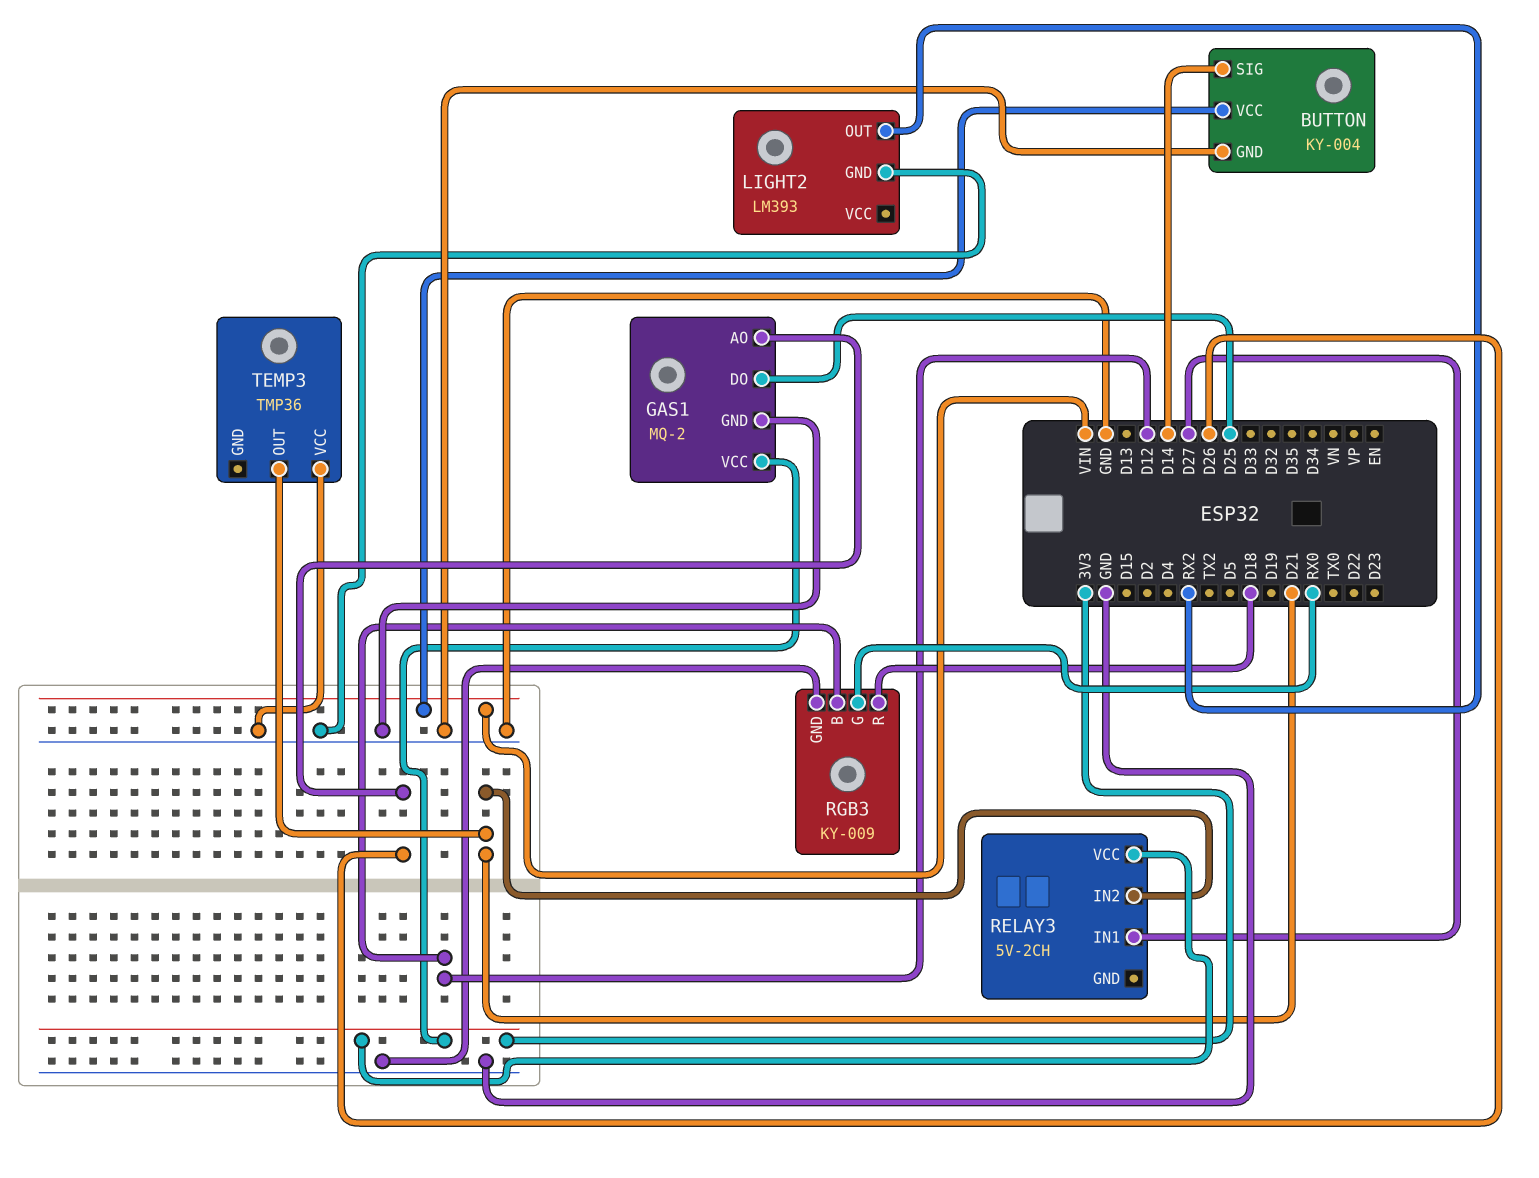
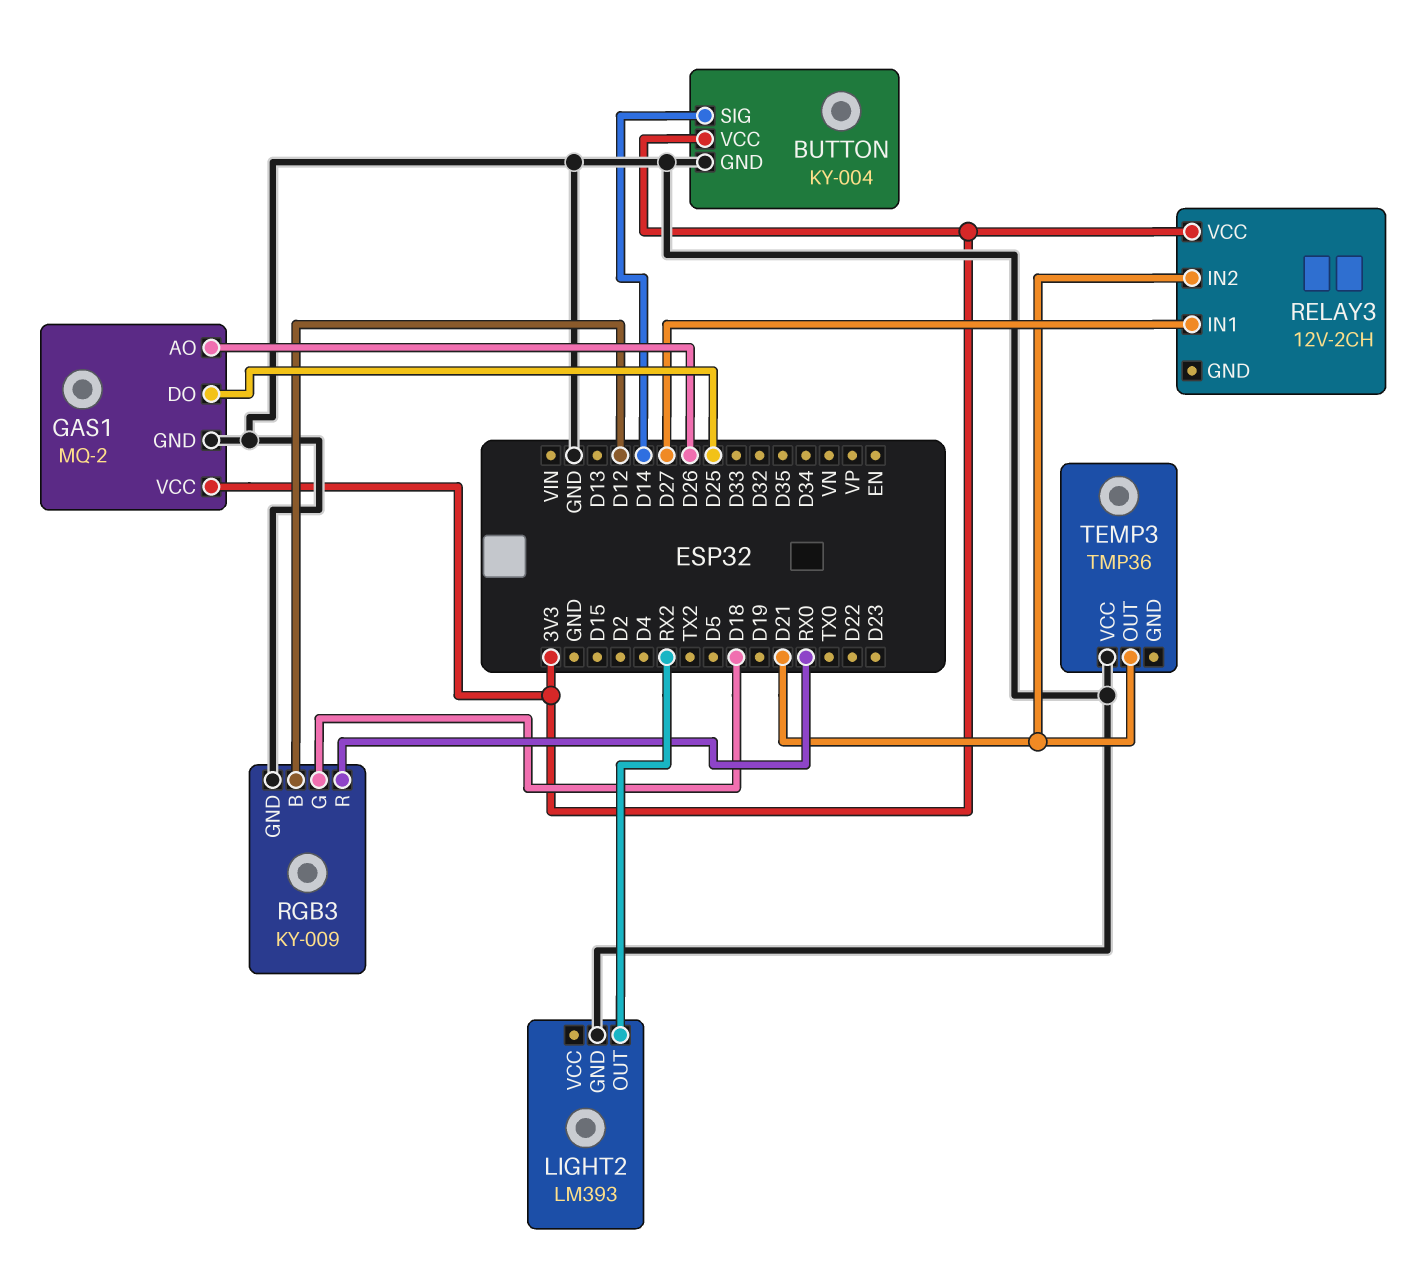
BUTTON pin VCC: VIN -> 3V3
RELAY3: 5V-2CH -> 12V-2CH
RGB3 pin G: RX0 -> D18
RGB3 pin R: D18 -> RX0

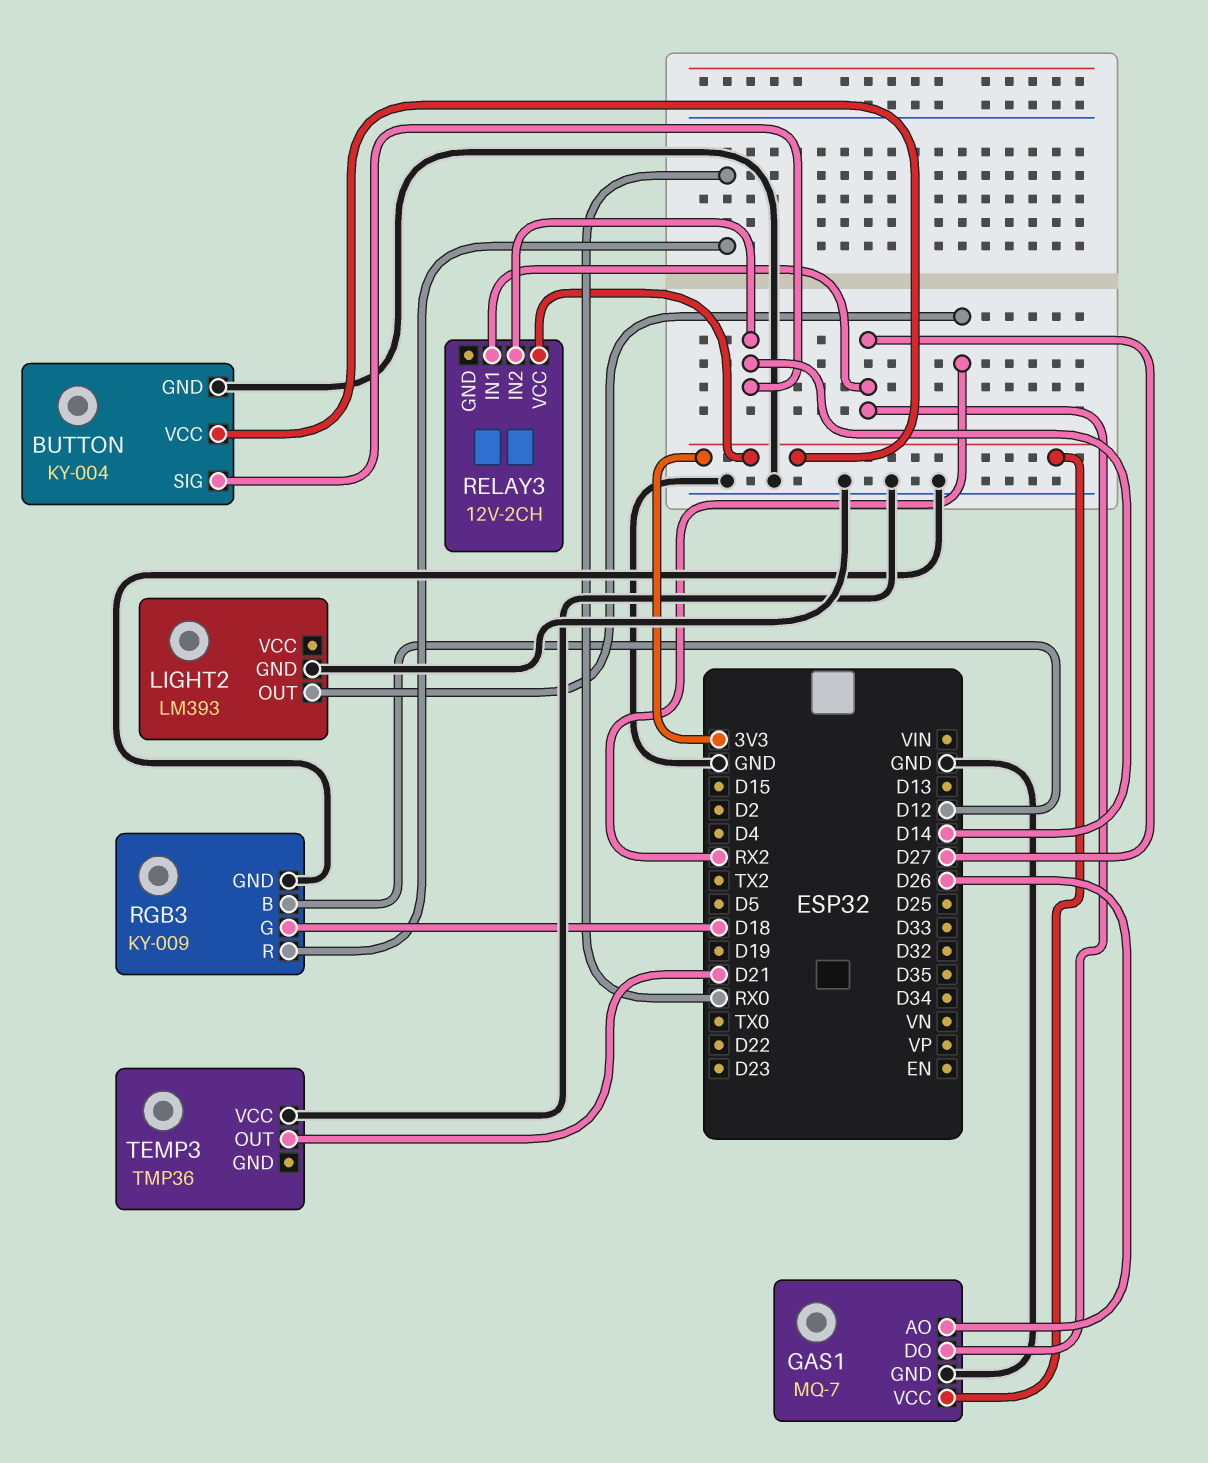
GAS1: MQ-2 -> MQ-7
GAS1 pin DO: D25 -> D27
RELAY3 pin IN2: D21 -> D14

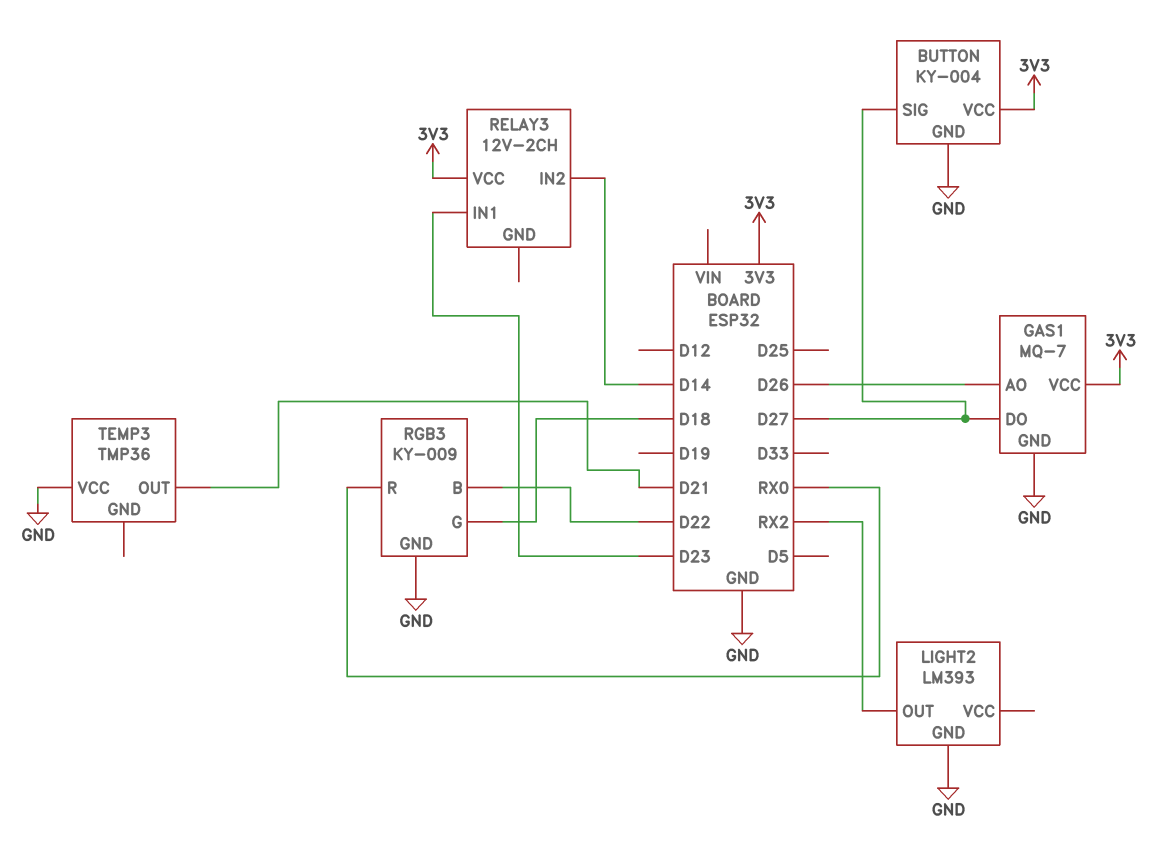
BUTTON pin SIG: D14 -> D27
RELAY3 pin IN1: D27 -> D23
RGB3 pin B: D12 -> D22

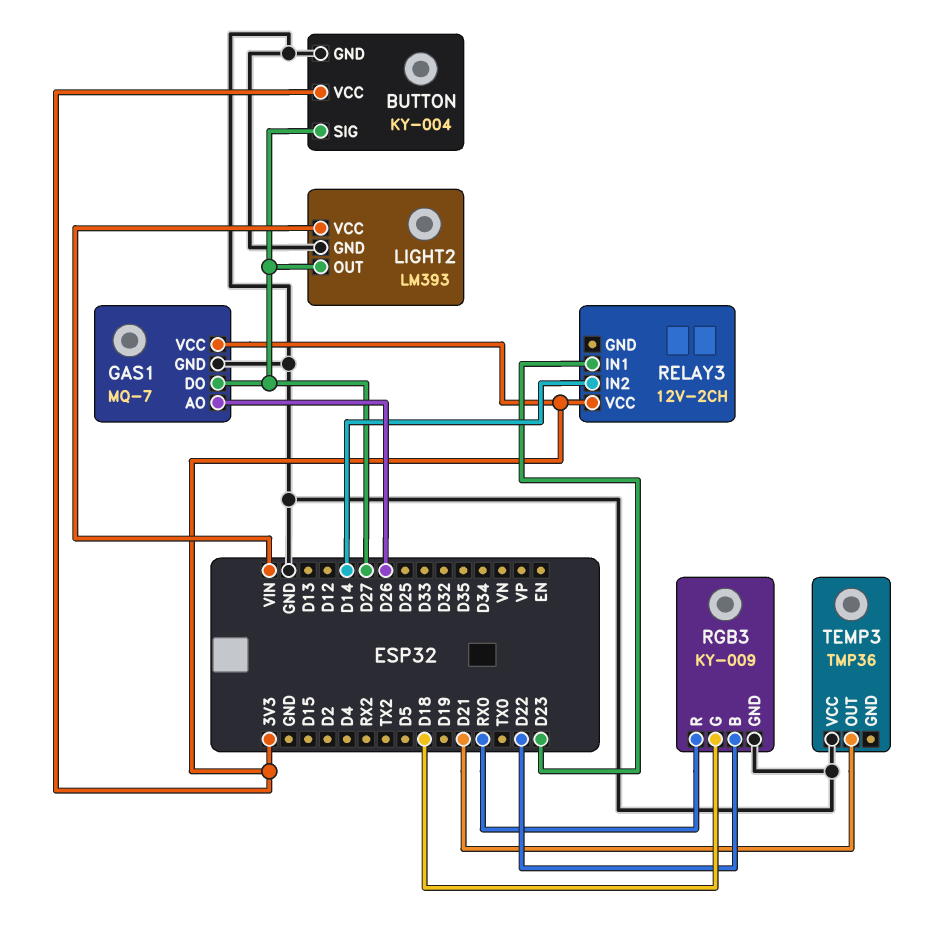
LIGHT2 pin OUT: RX2 -> D27
LIGHT2 pin VCC: none -> VIN

